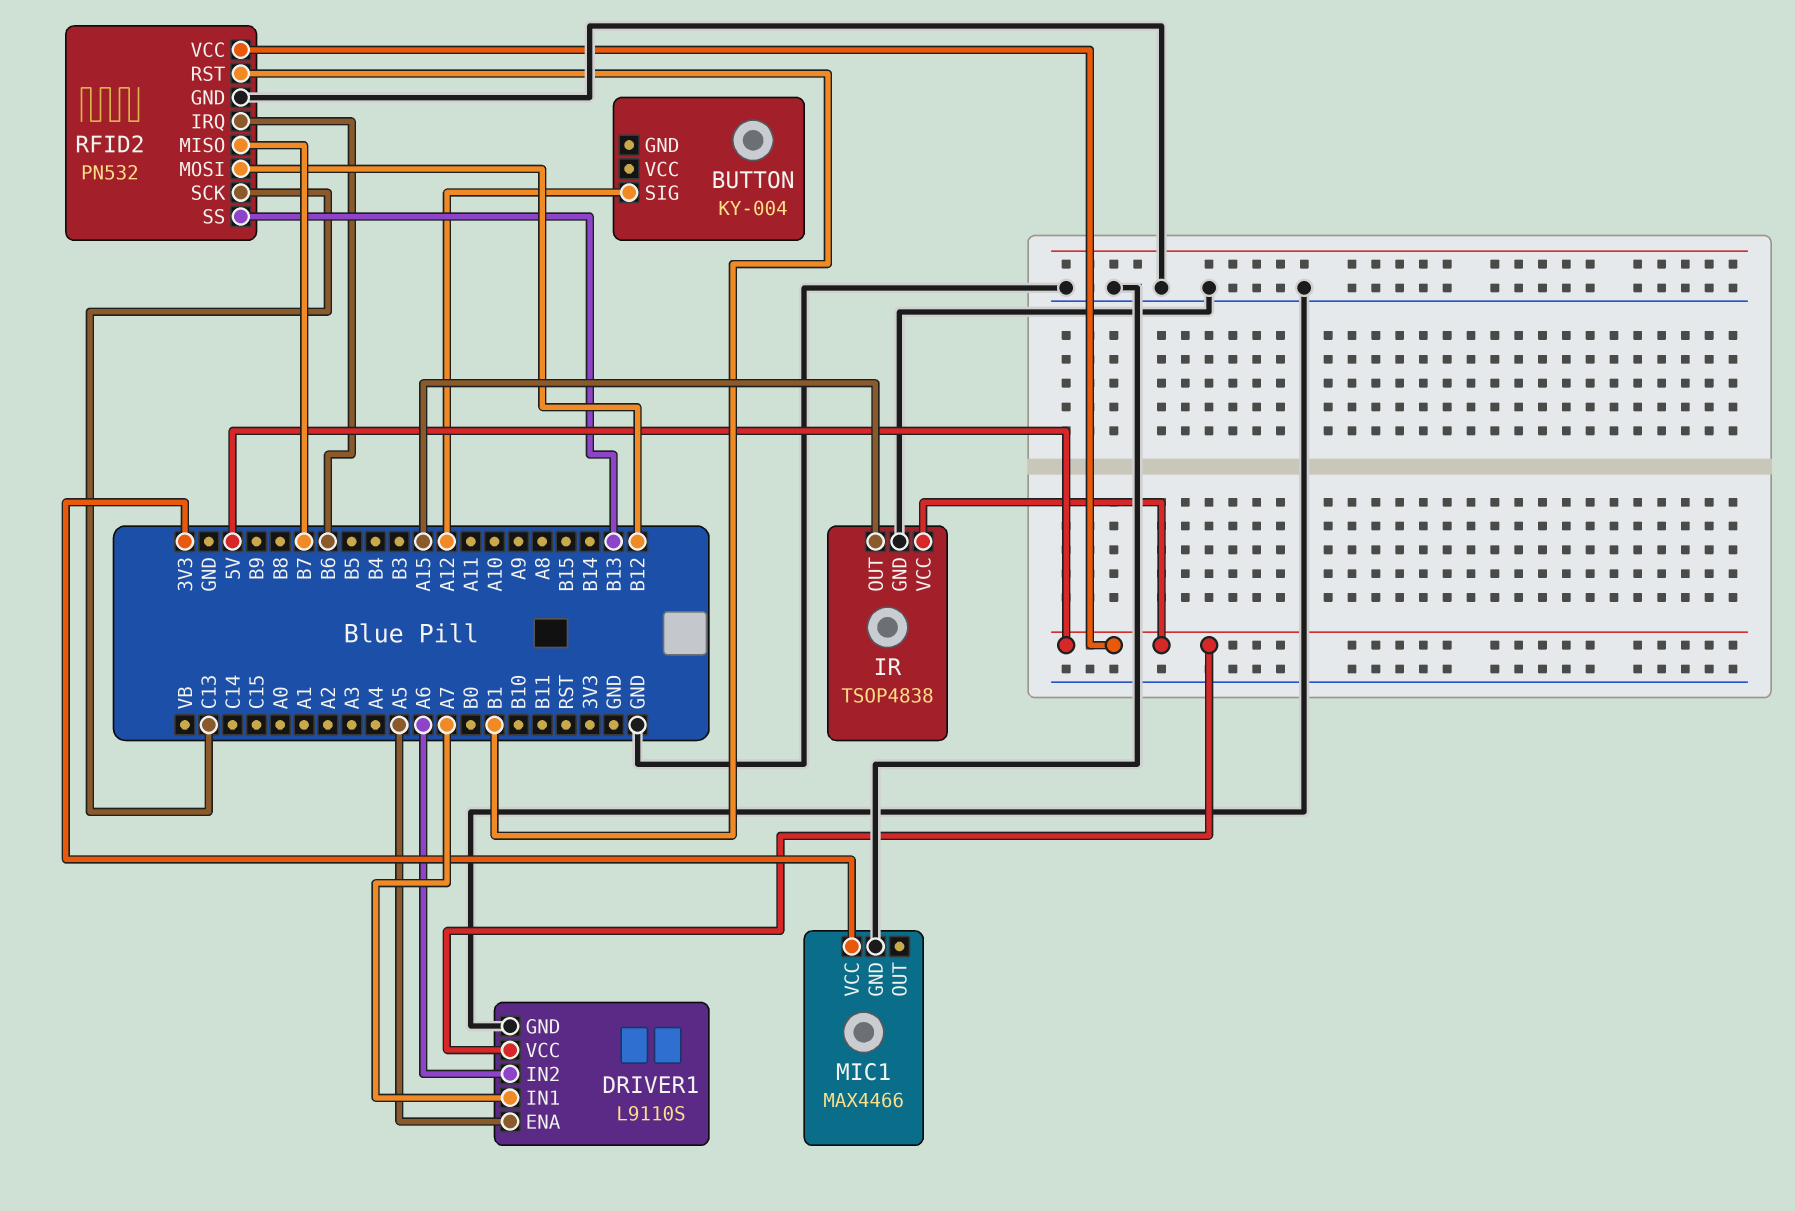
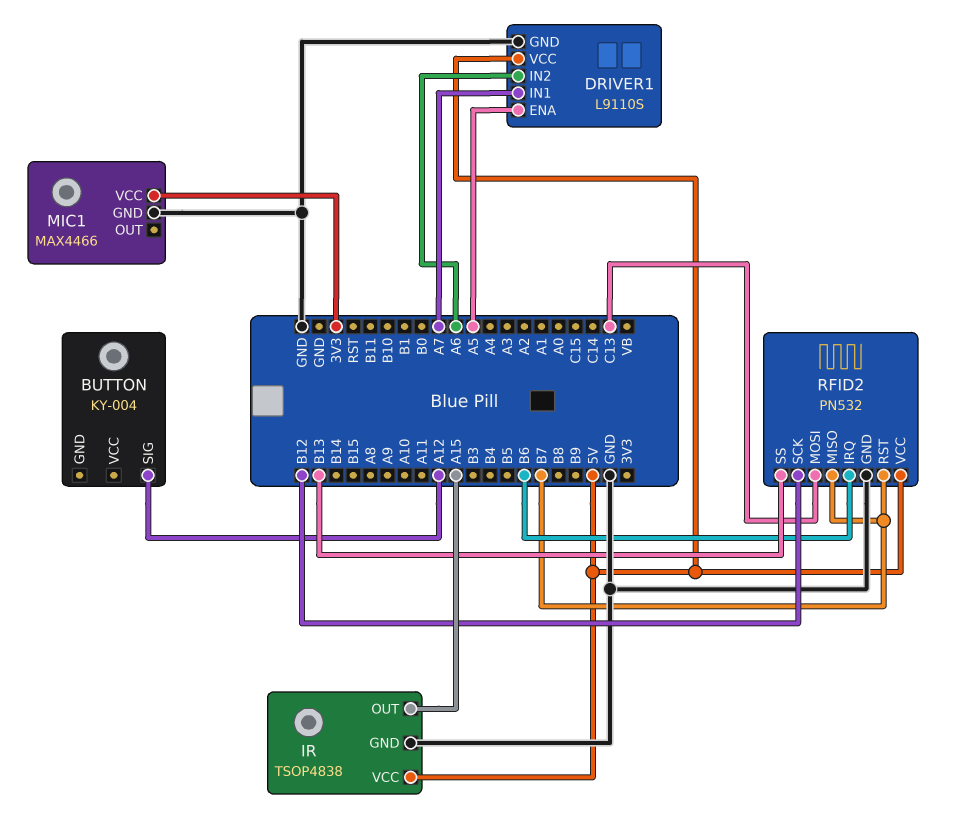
RFID2 pin MOSI: B12 -> C13
RFID2 pin RST: B1 -> B7
RFID2 pin SCK: C13 -> B12

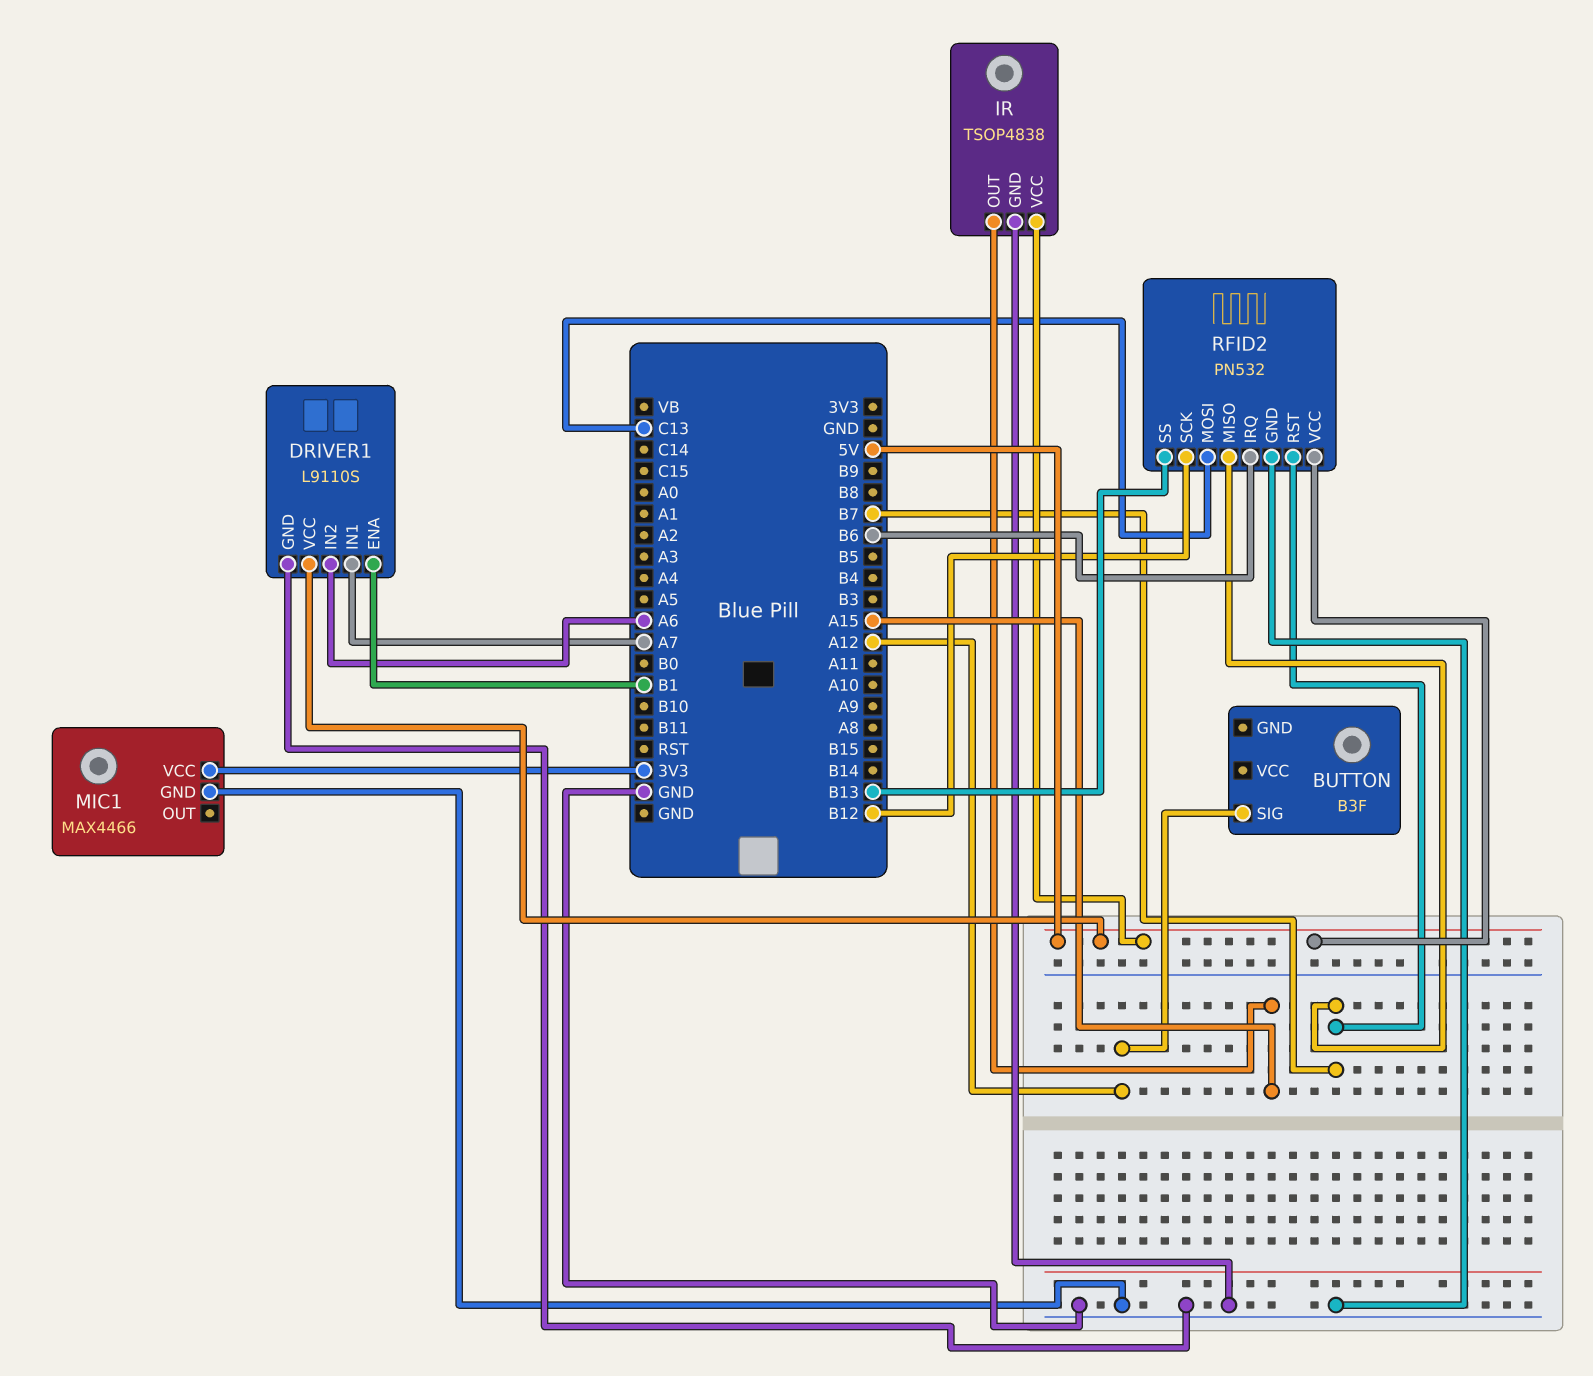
BUTTON: KY-004 -> B3F
DRIVER1 pin ENA: A5 -> B1

